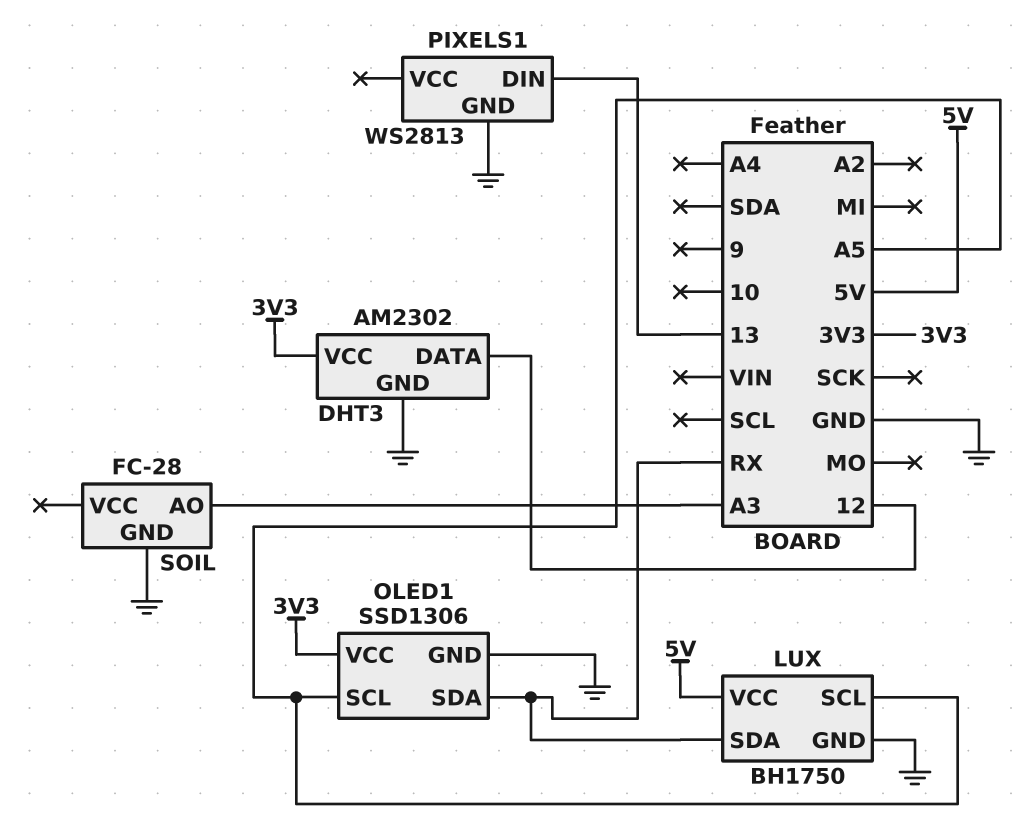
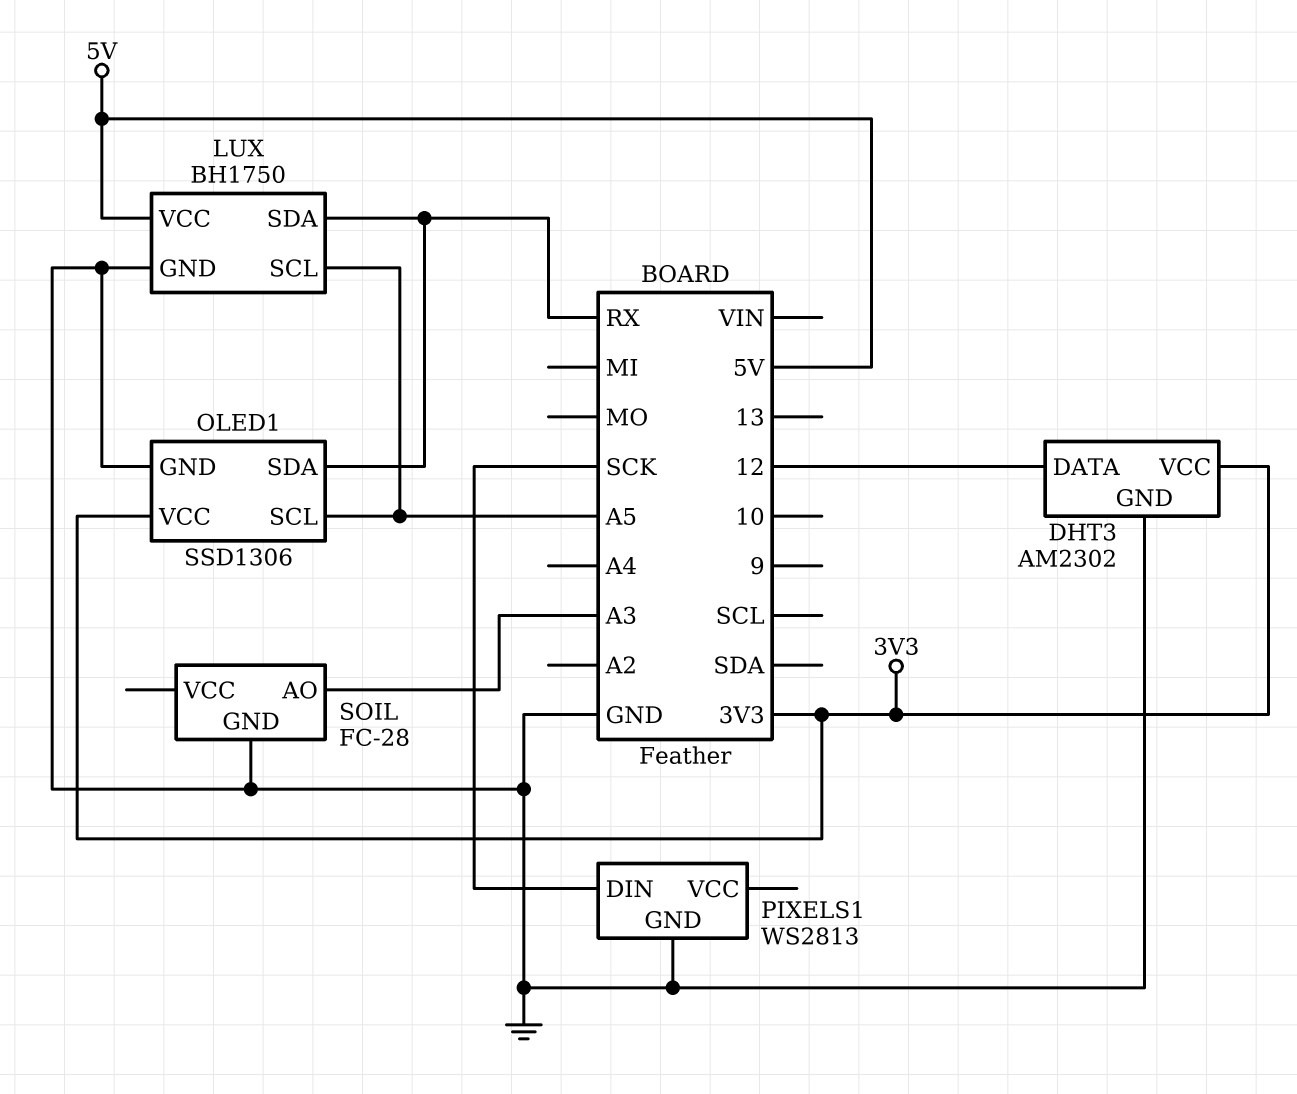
PIXELS1 pin DIN: 13 -> SCK

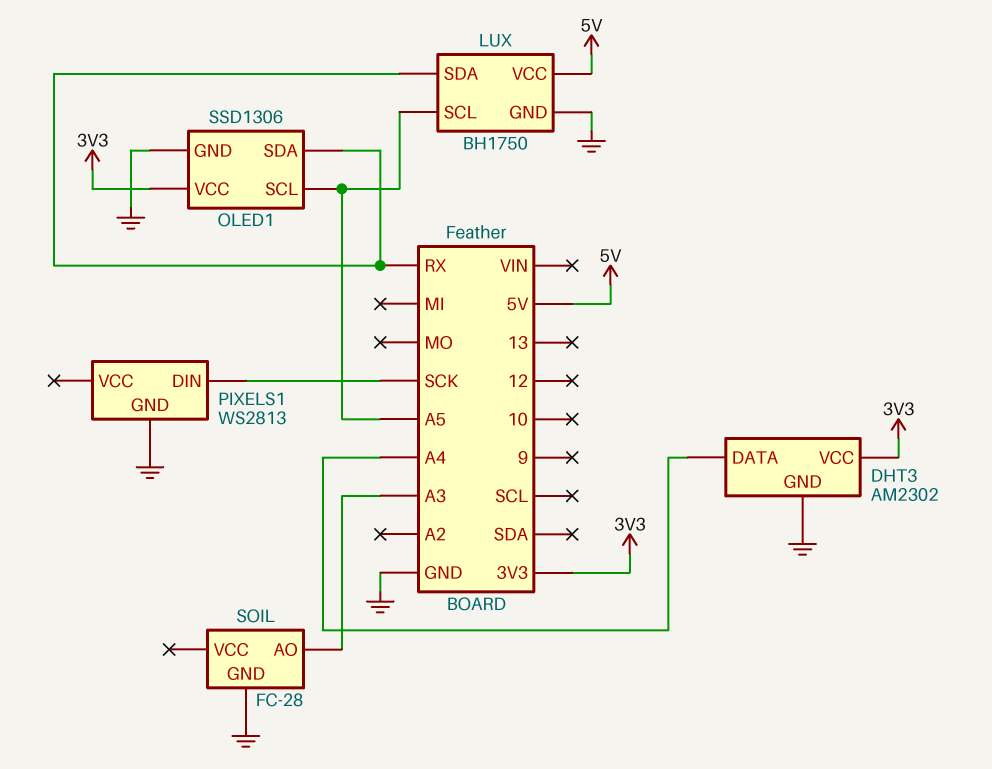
DHT3 pin DATA: 12 -> A4

